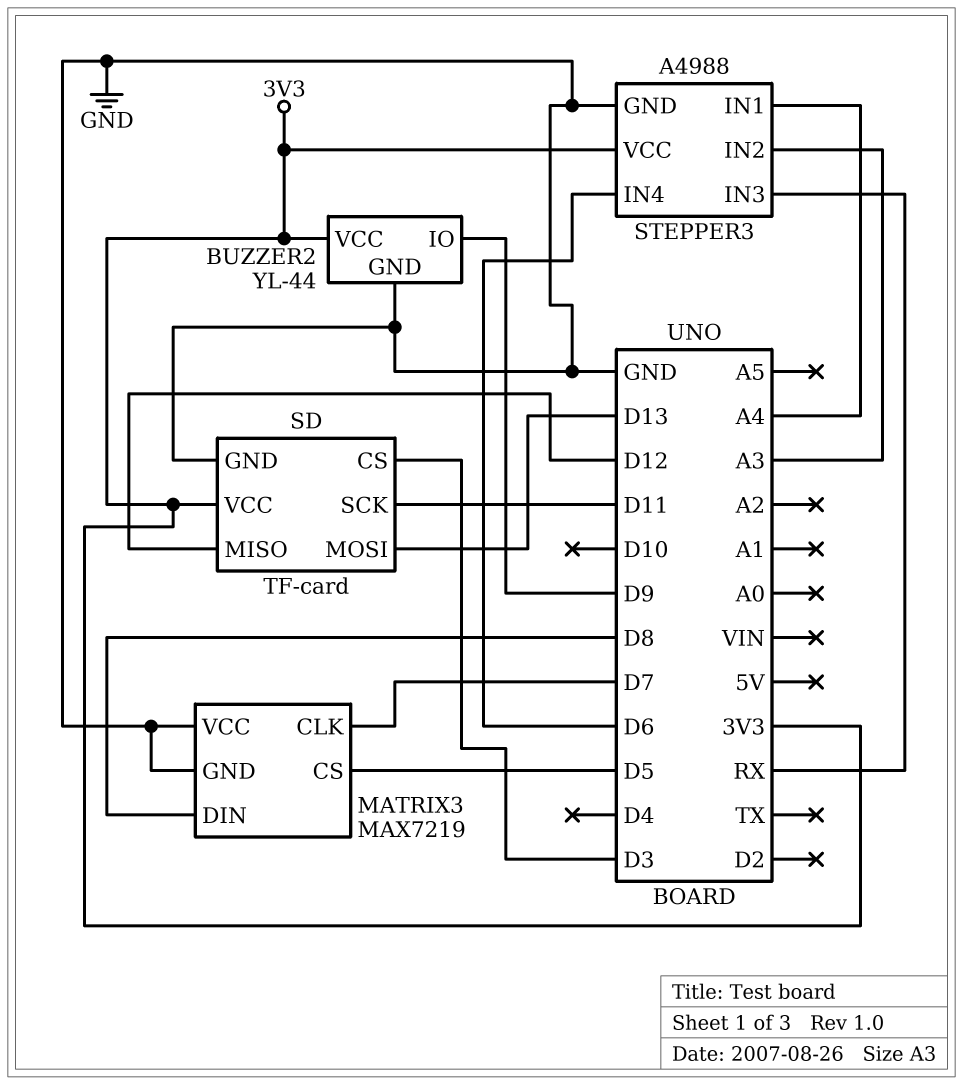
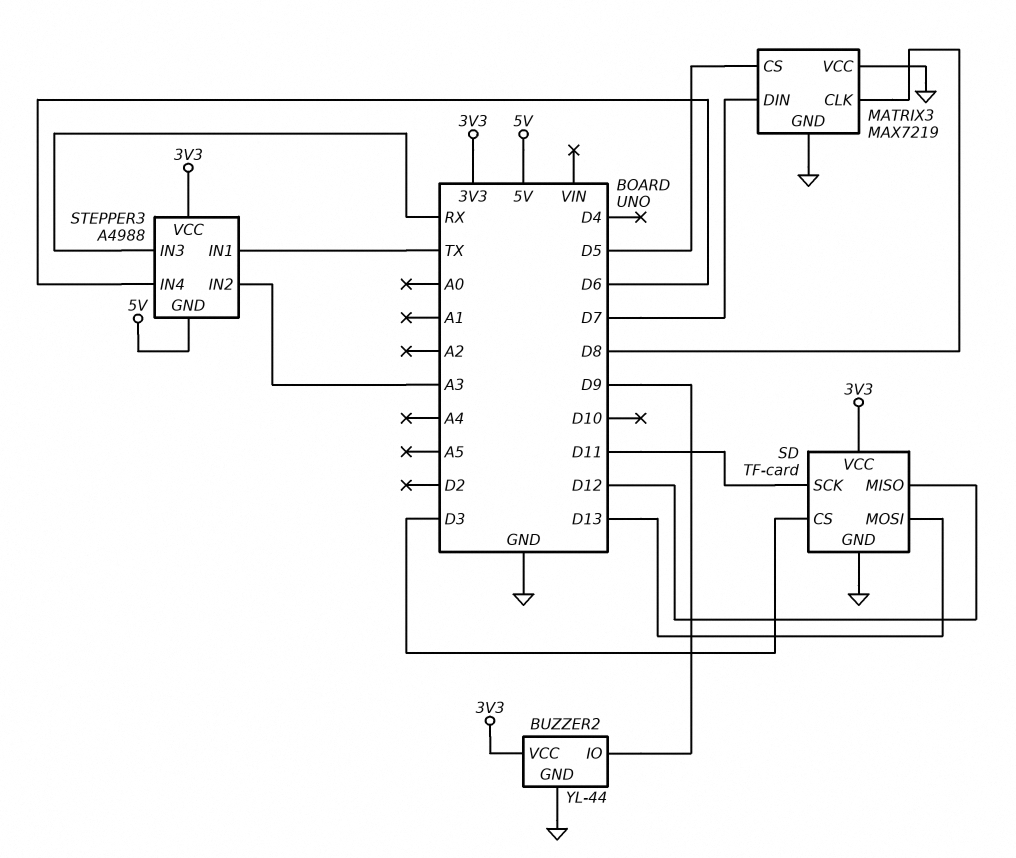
MATRIX3 pin CLK: D7 -> D8
MATRIX3 pin DIN: D8 -> D7
STEPPER3 pin GND: GND -> 5V
STEPPER3 pin IN1: A4 -> TX

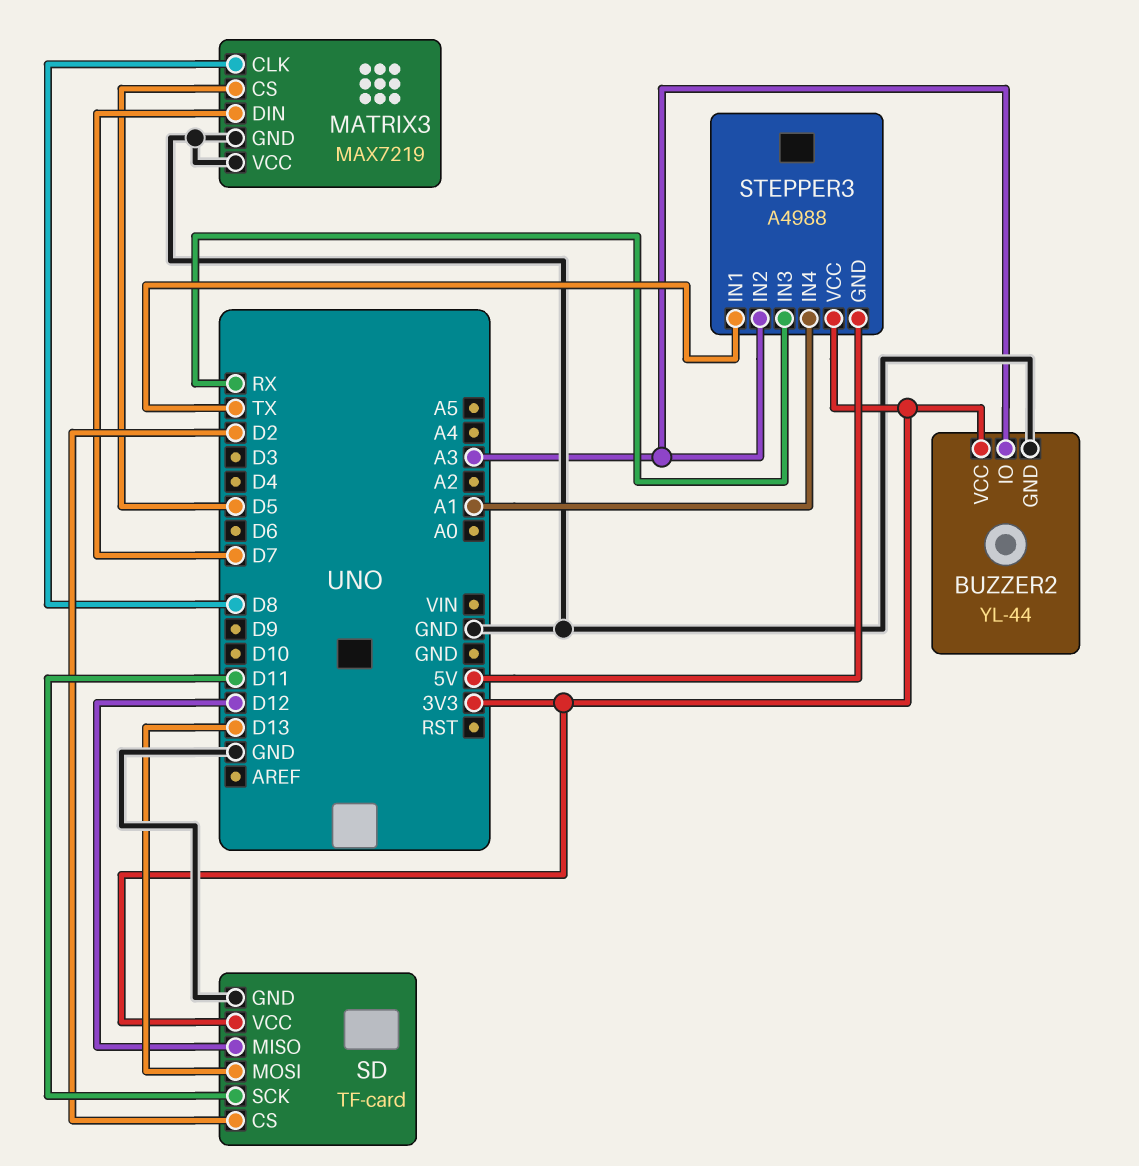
BUZZER2 pin IO: D9 -> A3
SD pin CS: D3 -> D2
STEPPER3 pin IN4: D6 -> A1

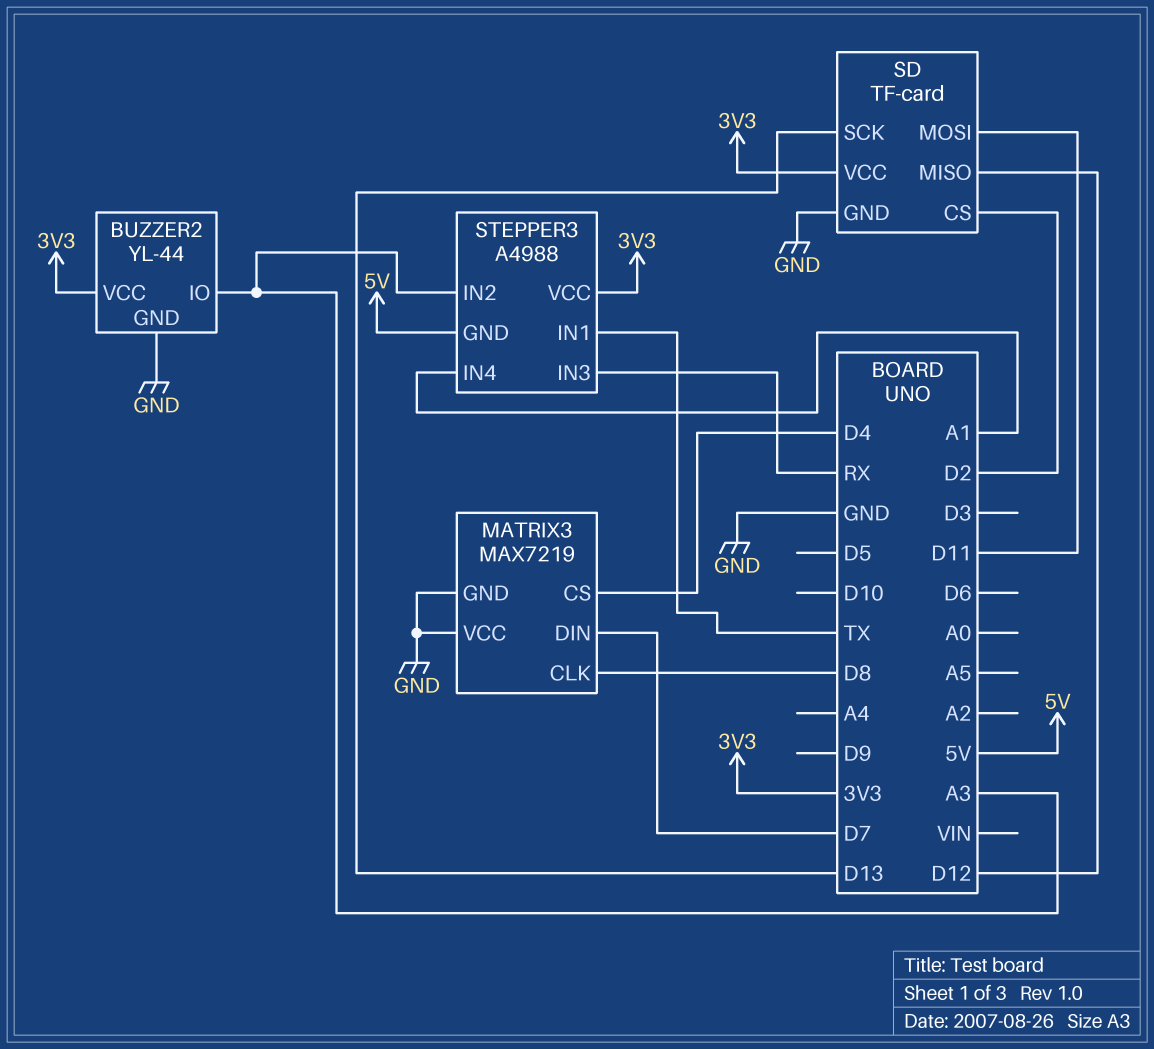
MATRIX3 pin CS: D5 -> D4
SD pin MOSI: D13 -> D11
SD pin SCK: D11 -> D13

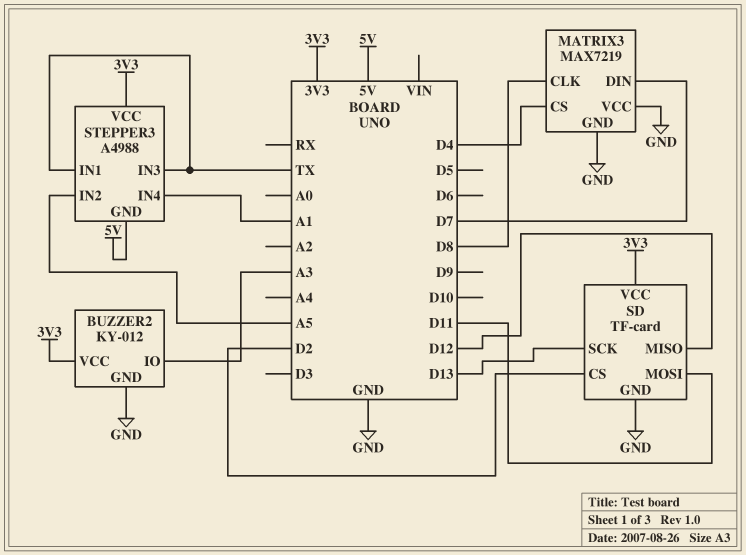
BUZZER2: YL-44 -> KY-012
STEPPER3 pin IN2: A3 -> A5
STEPPER3 pin IN3: RX -> TX

